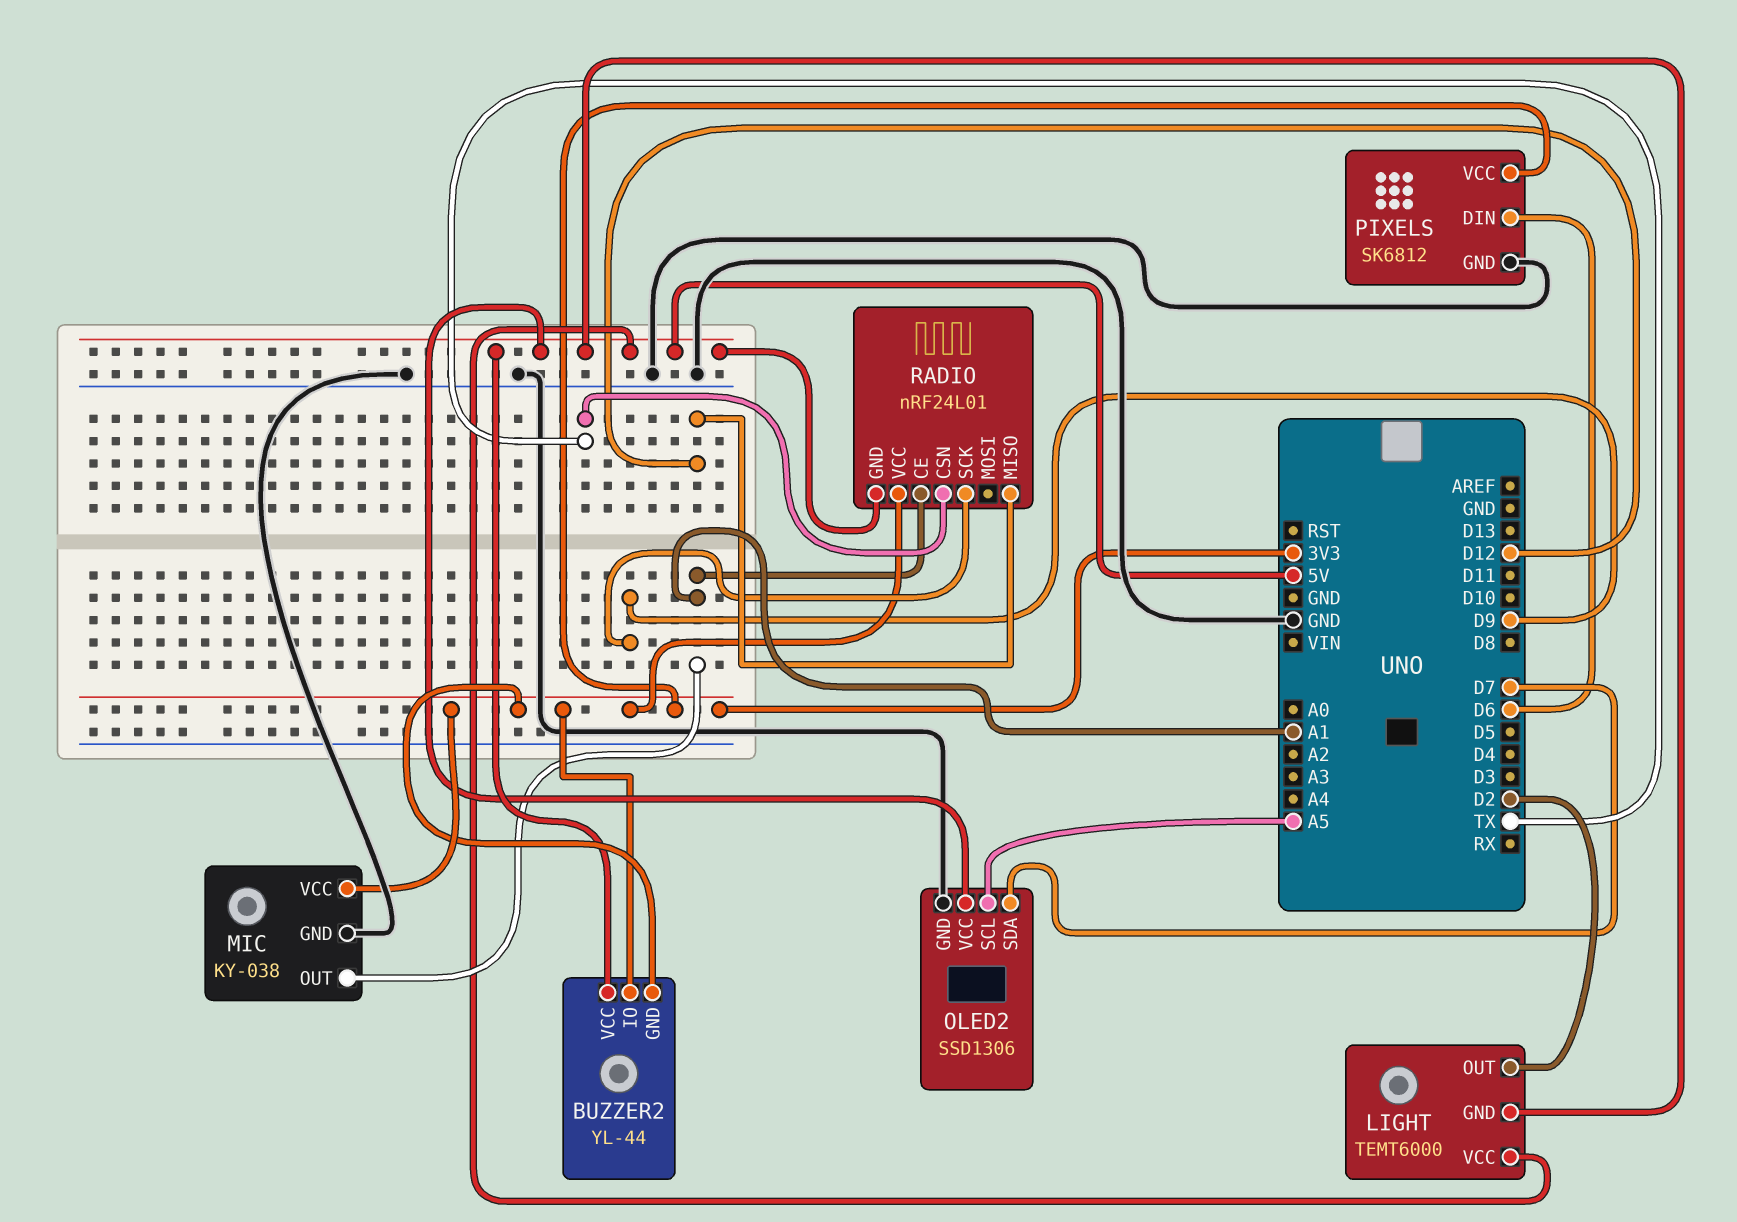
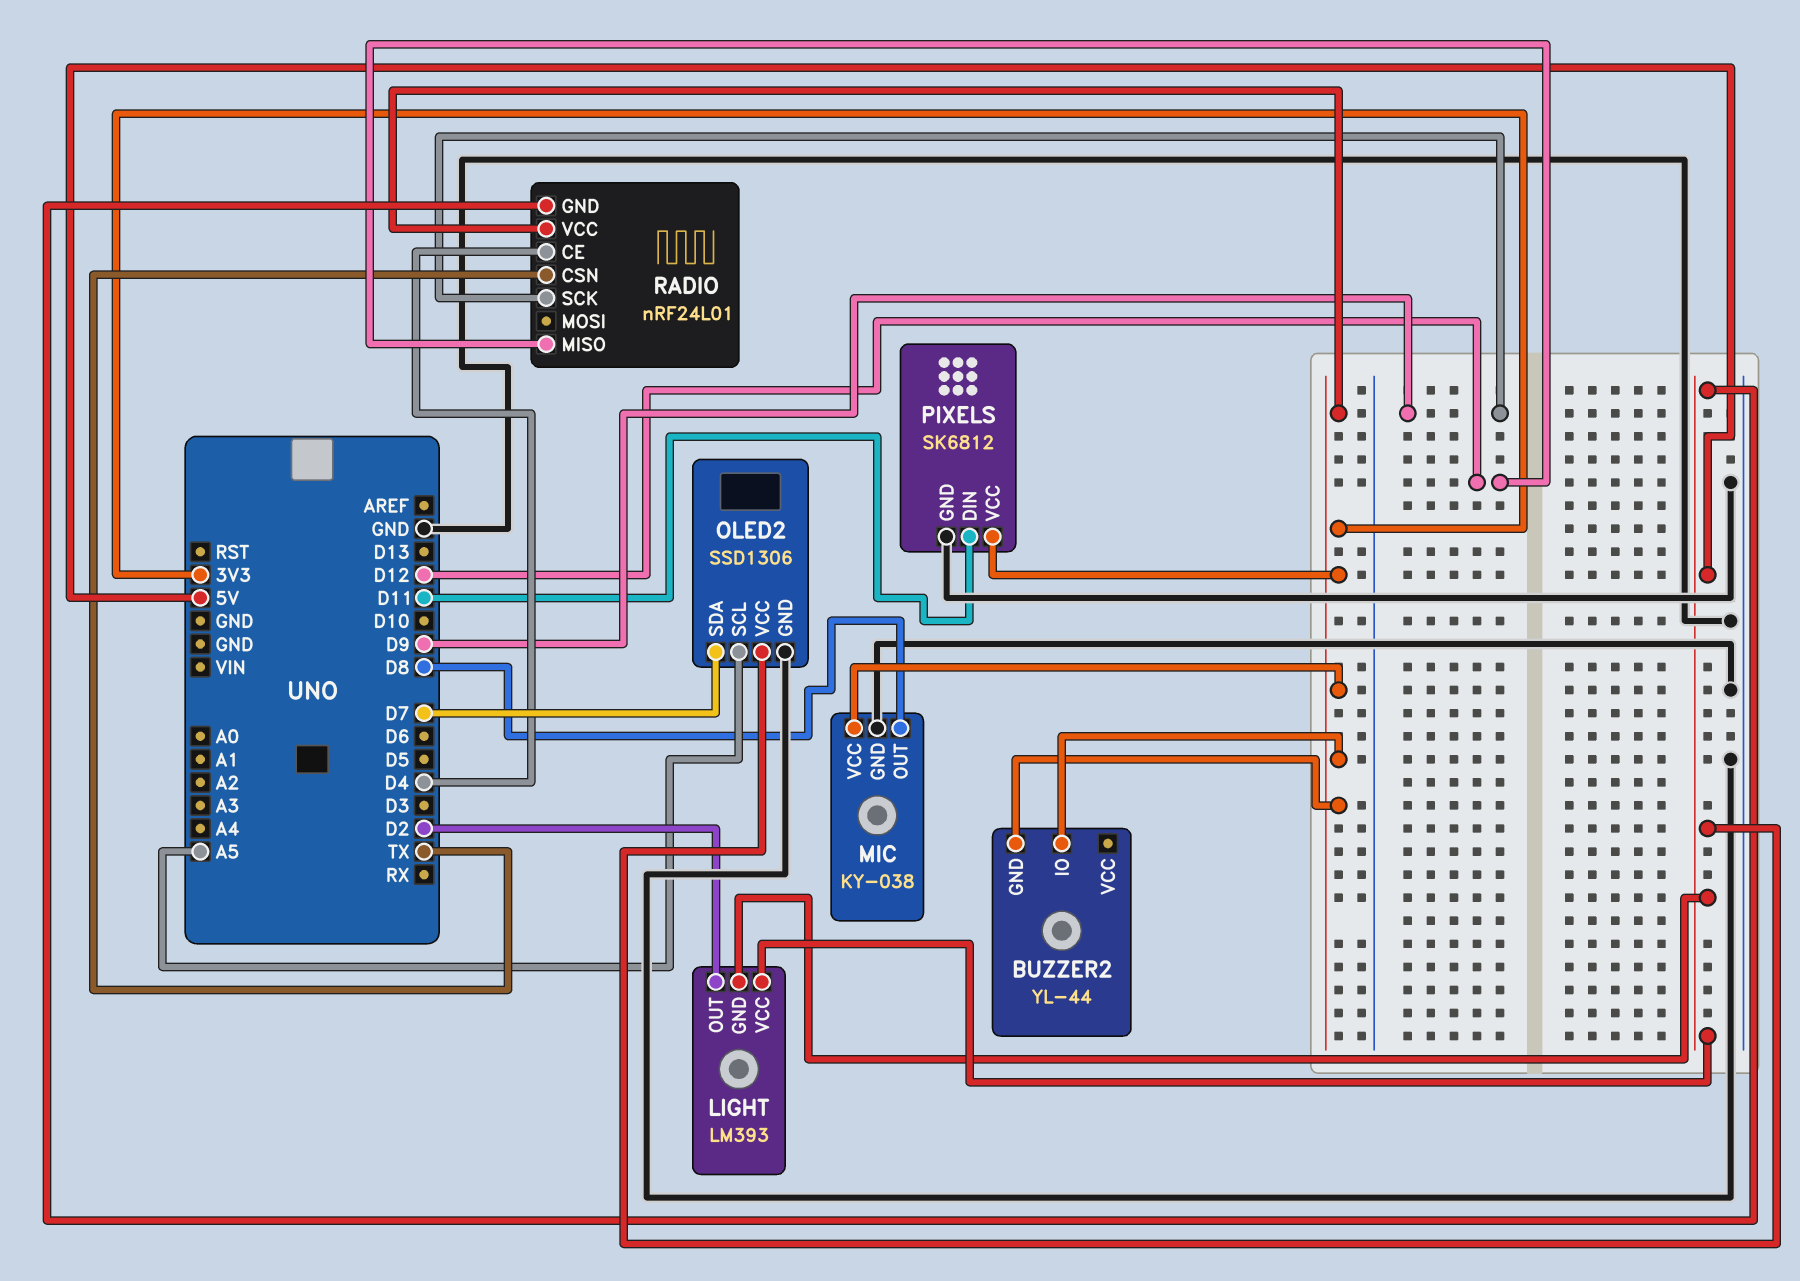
BUZZER2 pin VCC: 5V -> none
LIGHT: TEMT6000 -> LM393
MIC pin OUT: A1 -> D8
PIXELS pin DIN: D6 -> D11
RADIO pin CE: A1 -> D4

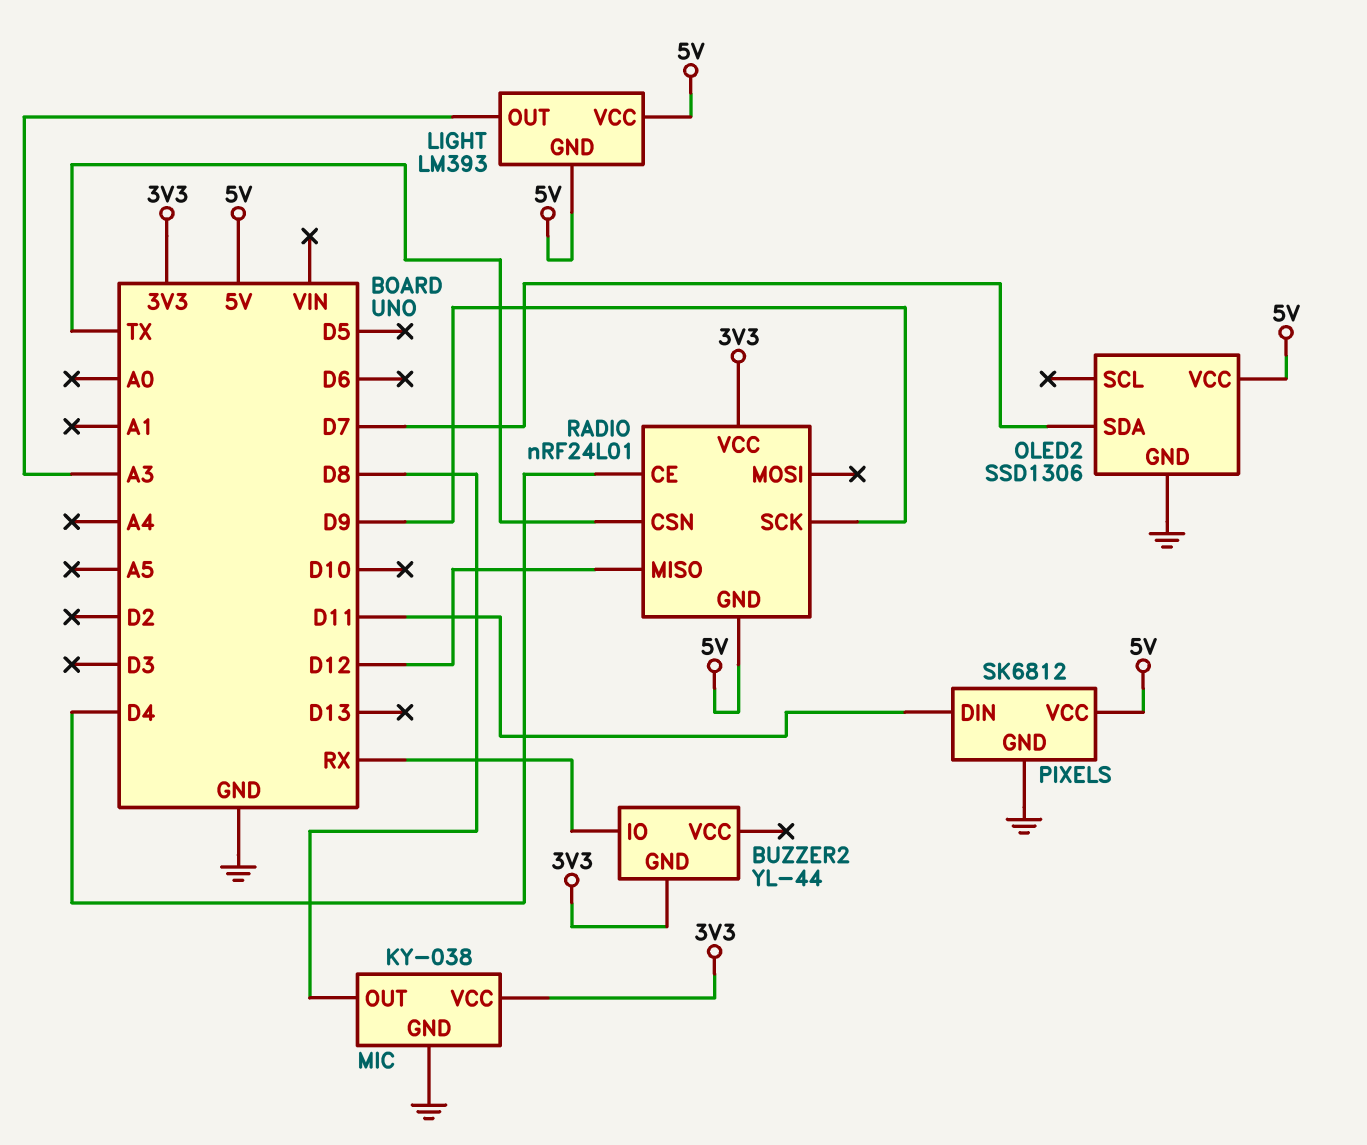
BUZZER2 pin IO: 3V3 -> RX
LIGHT pin OUT: D2 -> A3
OLED2 pin SCL: A5 -> none
PIXELS pin VCC: 3V3 -> 5V

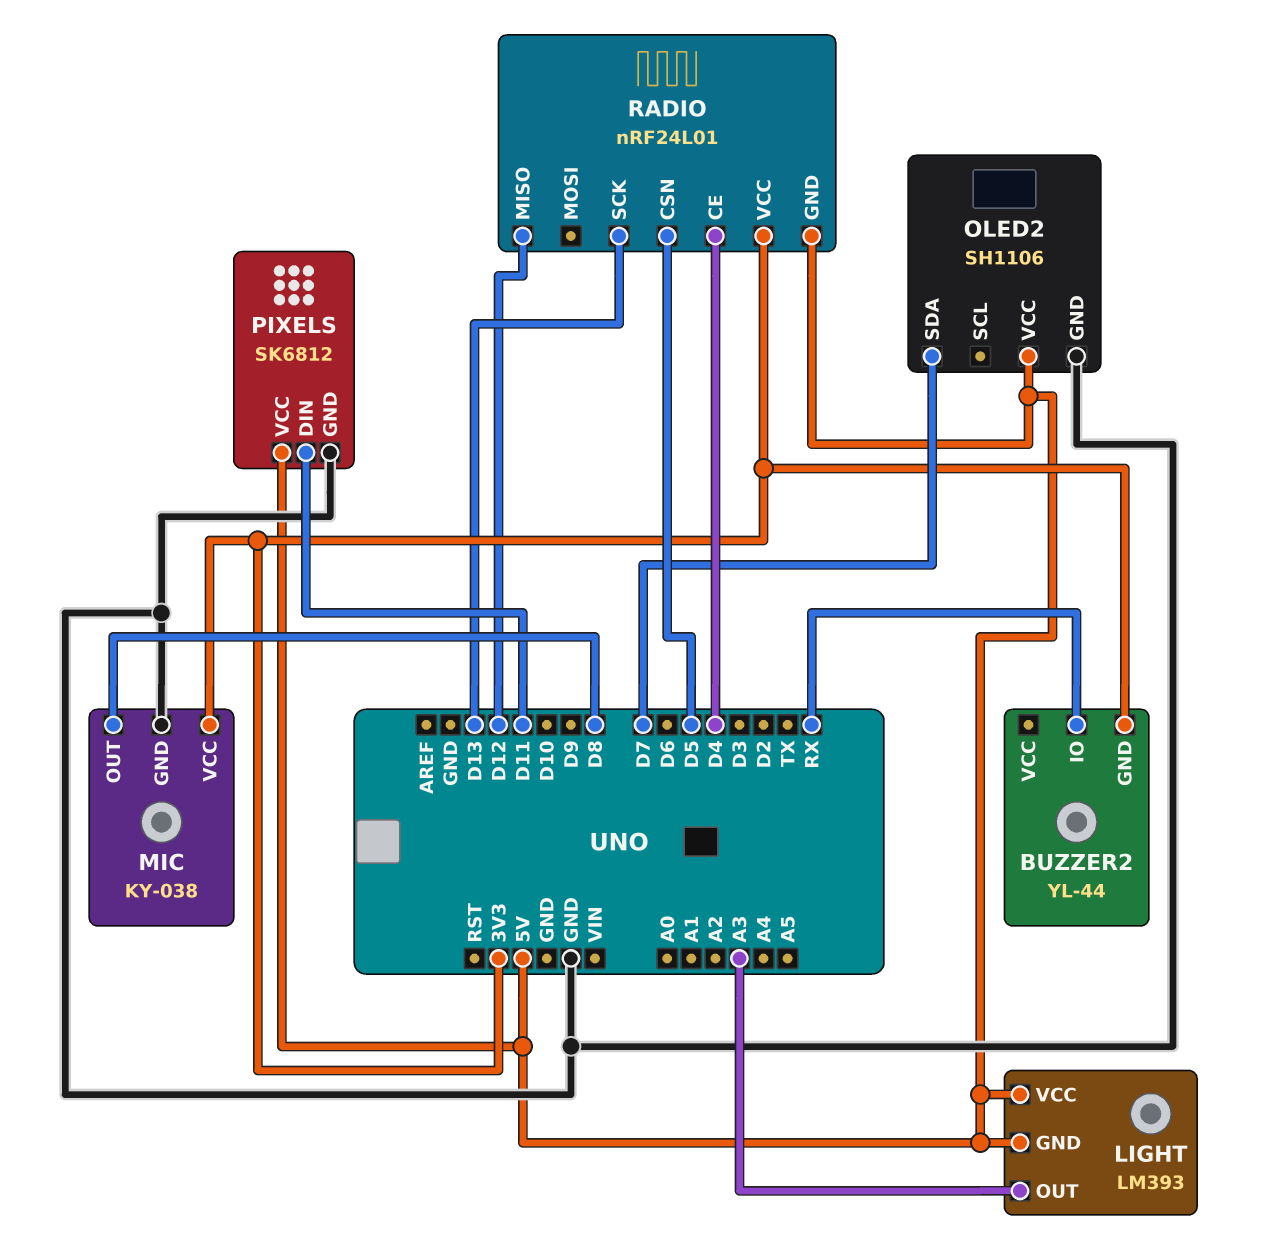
OLED2: SSD1306 -> SH1106
RADIO pin CSN: TX -> D5
RADIO pin SCK: D9 -> D13

